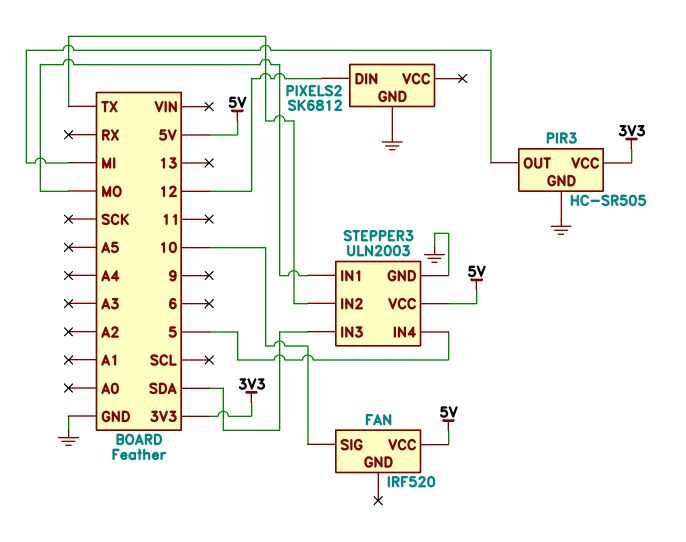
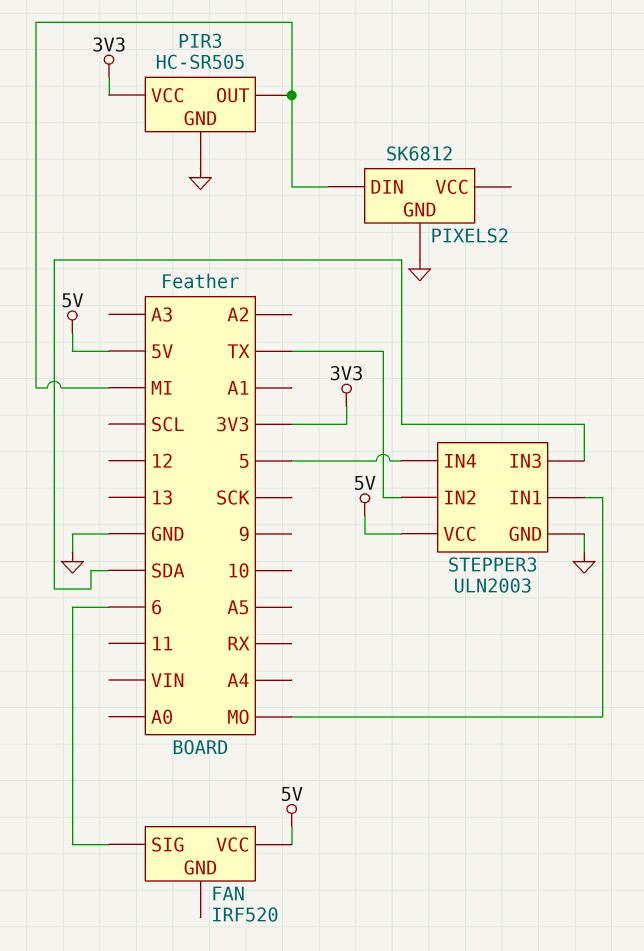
FAN pin SIG: 10 -> 6
PIXELS2 pin DIN: 12 -> MI

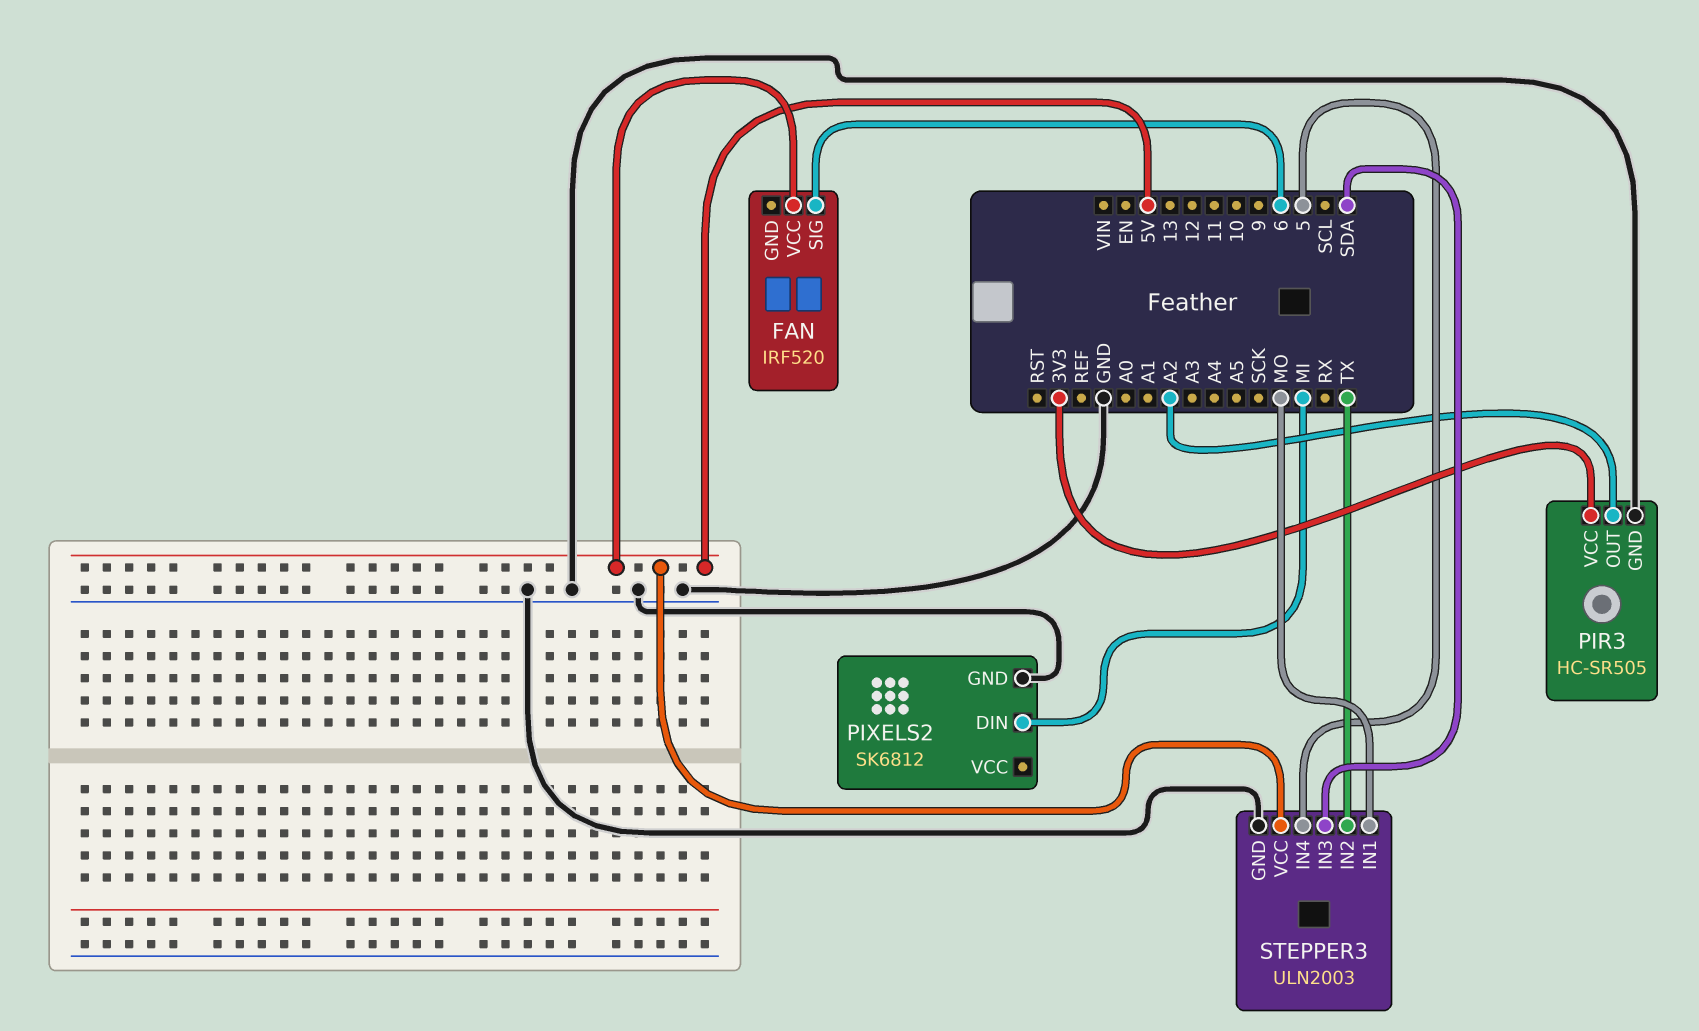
PIR3 pin OUT: MI -> A2

